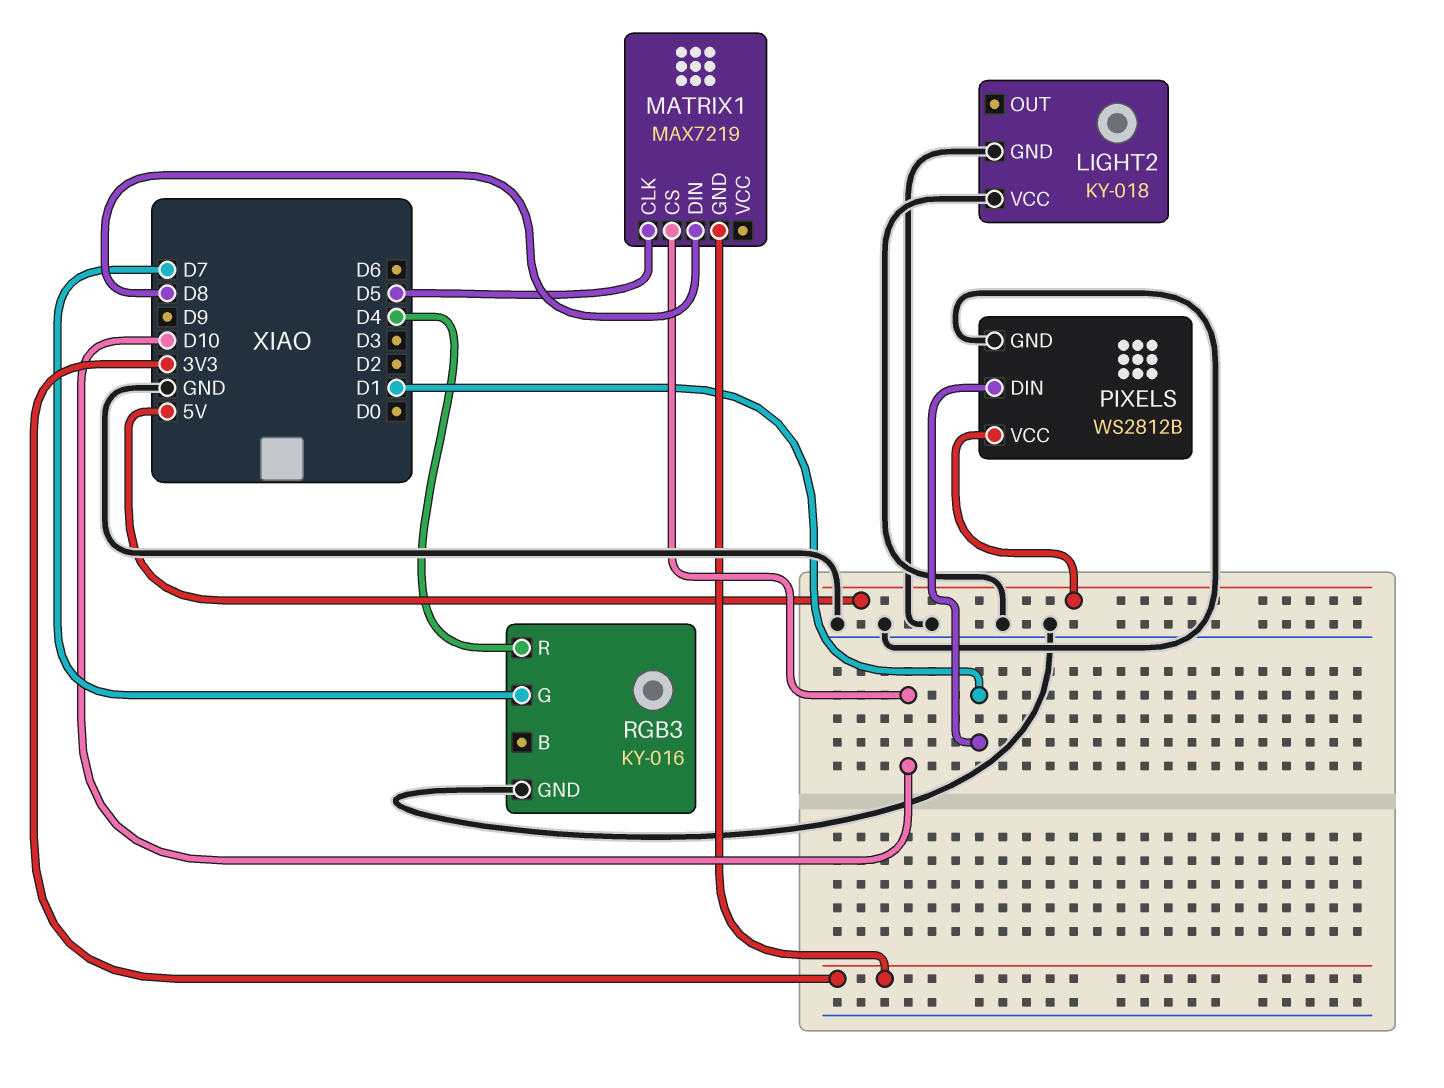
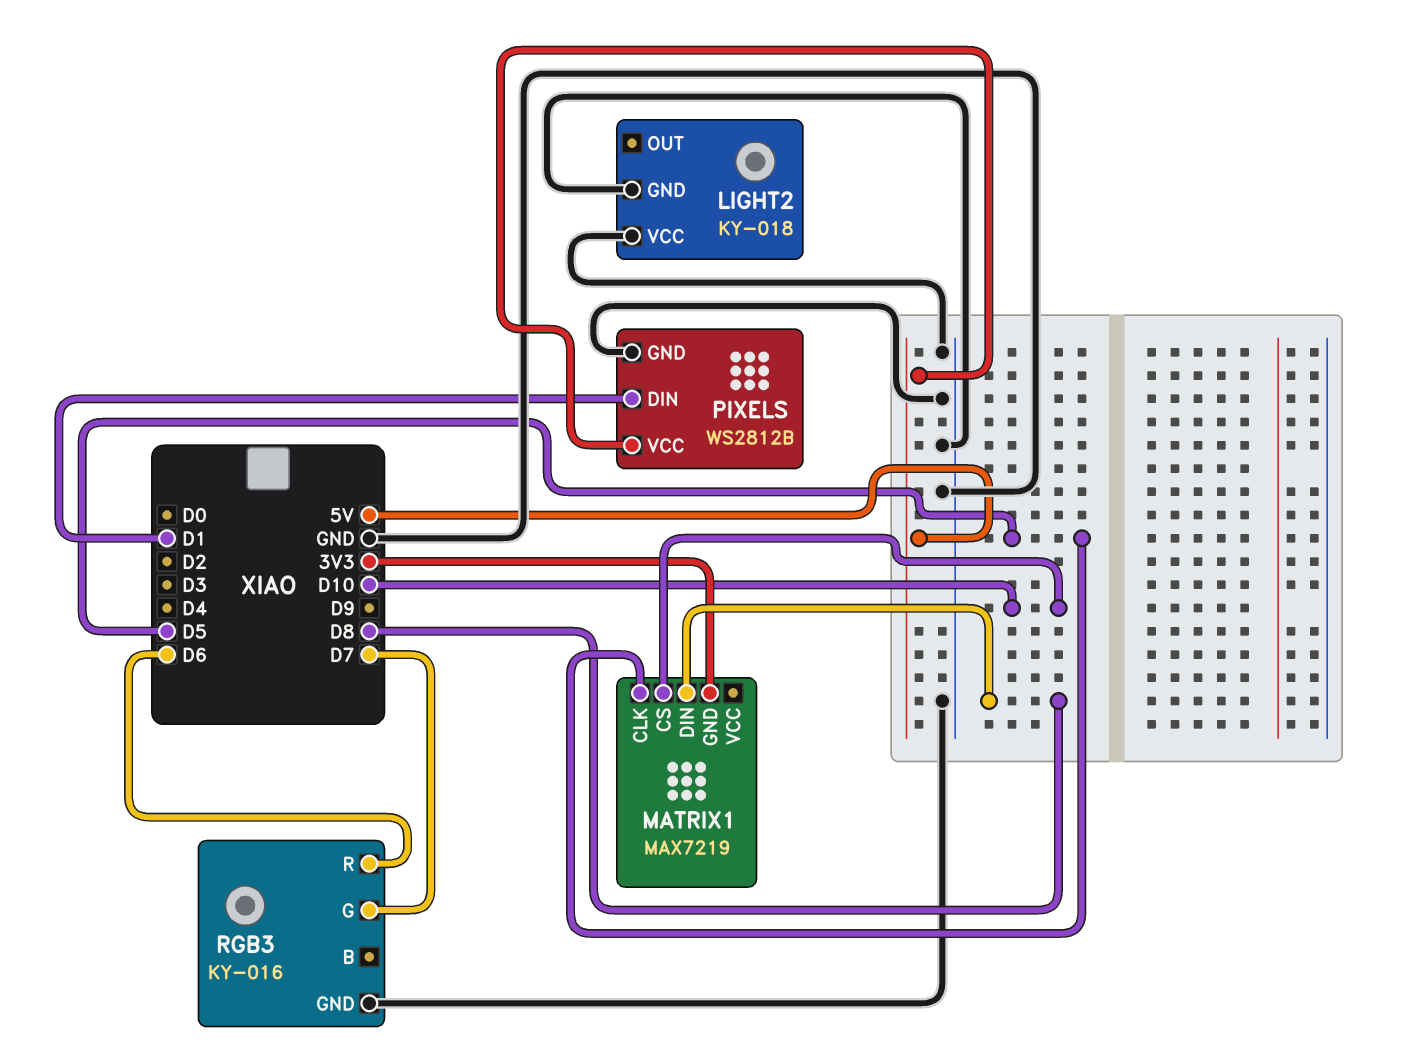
RGB3 pin R: D4 -> D6

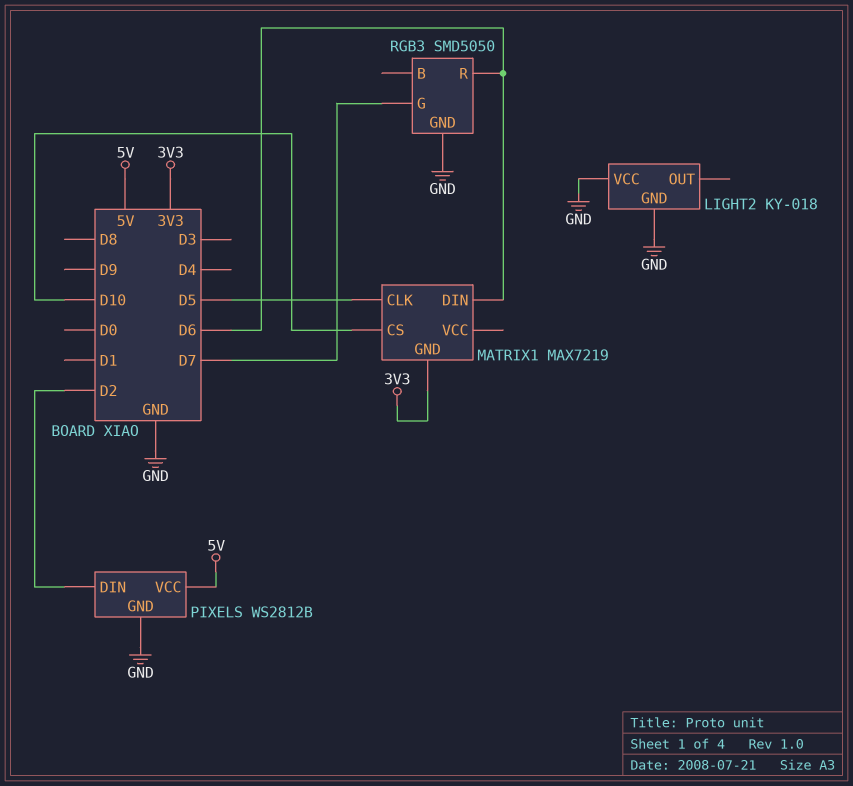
MATRIX1 pin DIN: D8 -> D6
PIXELS pin DIN: D1 -> D2
RGB3: KY-016 -> SMD5050

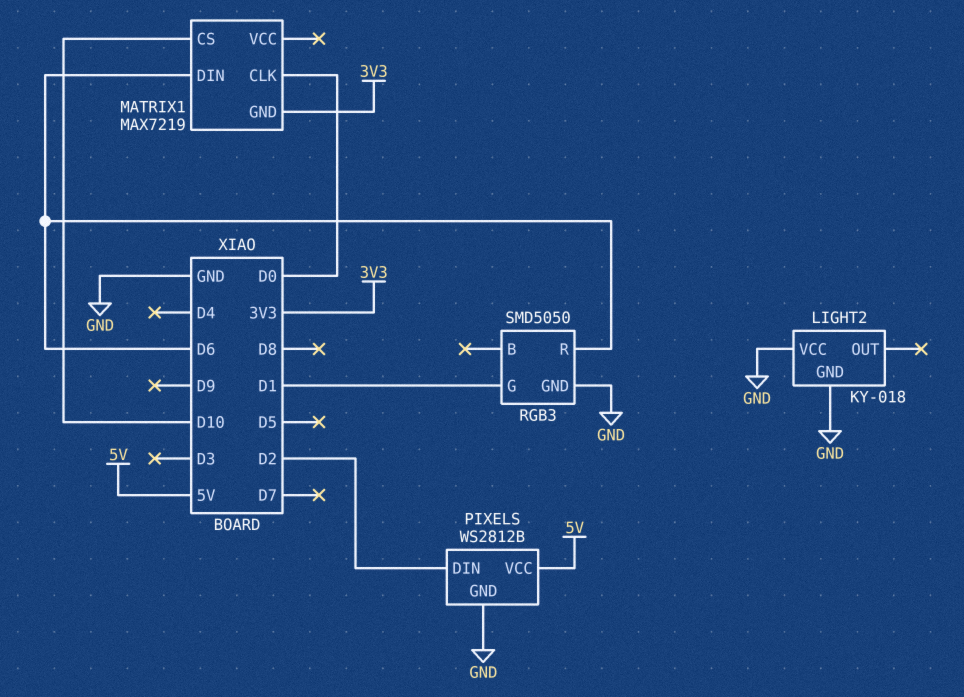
MATRIX1 pin CLK: D5 -> D0
RGB3 pin G: D7 -> D1

